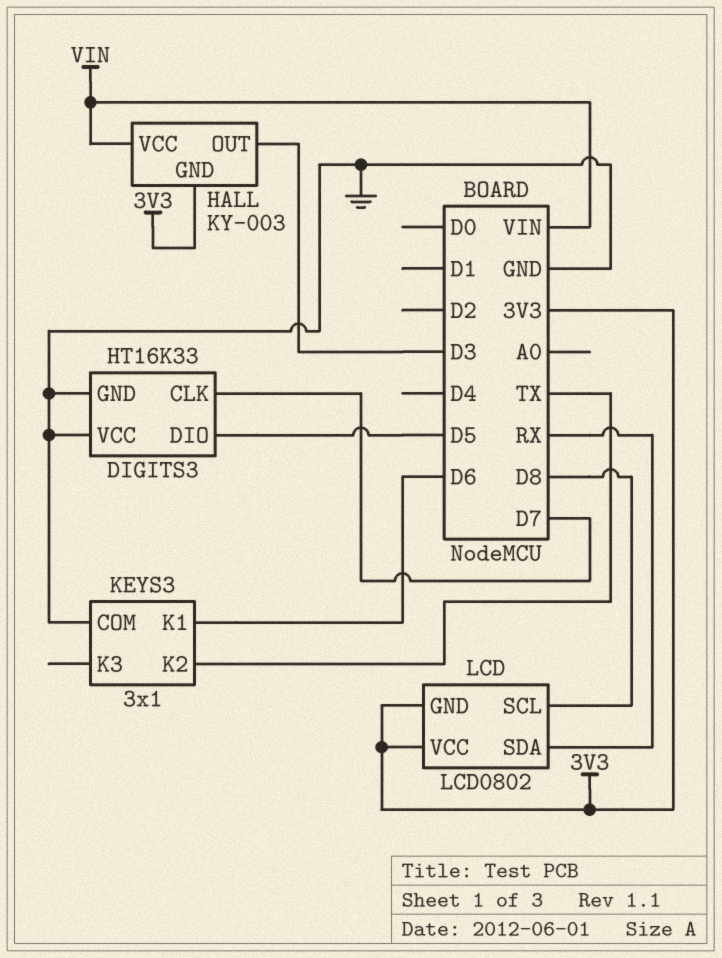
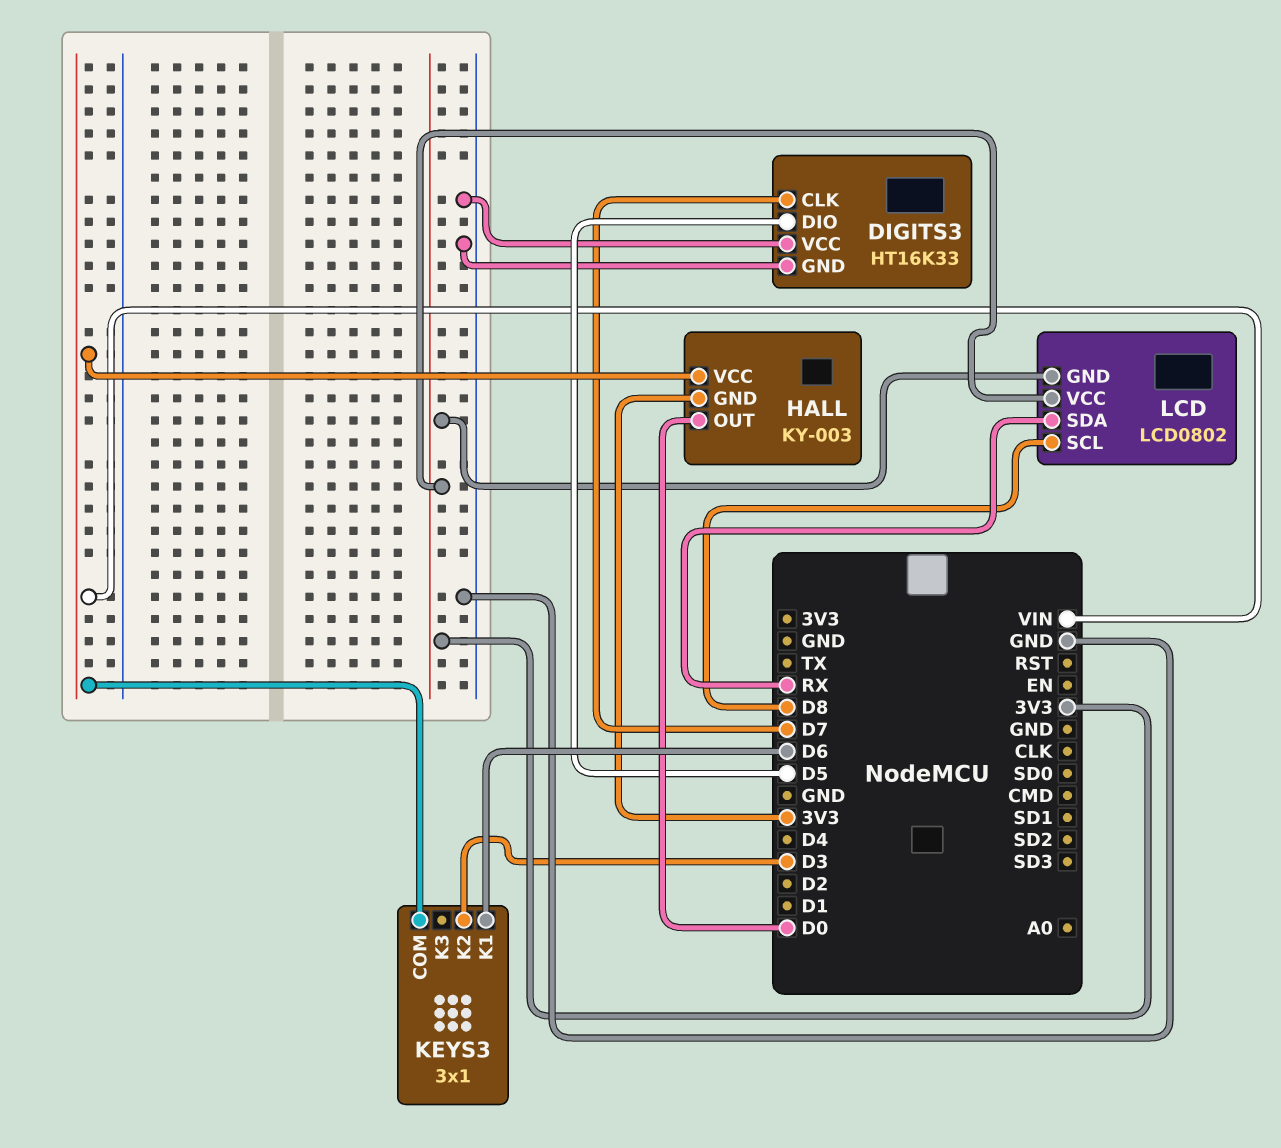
HALL pin OUT: D3 -> D0
KEYS3 pin COM: GND -> VIN
KEYS3 pin K2: TX -> D3

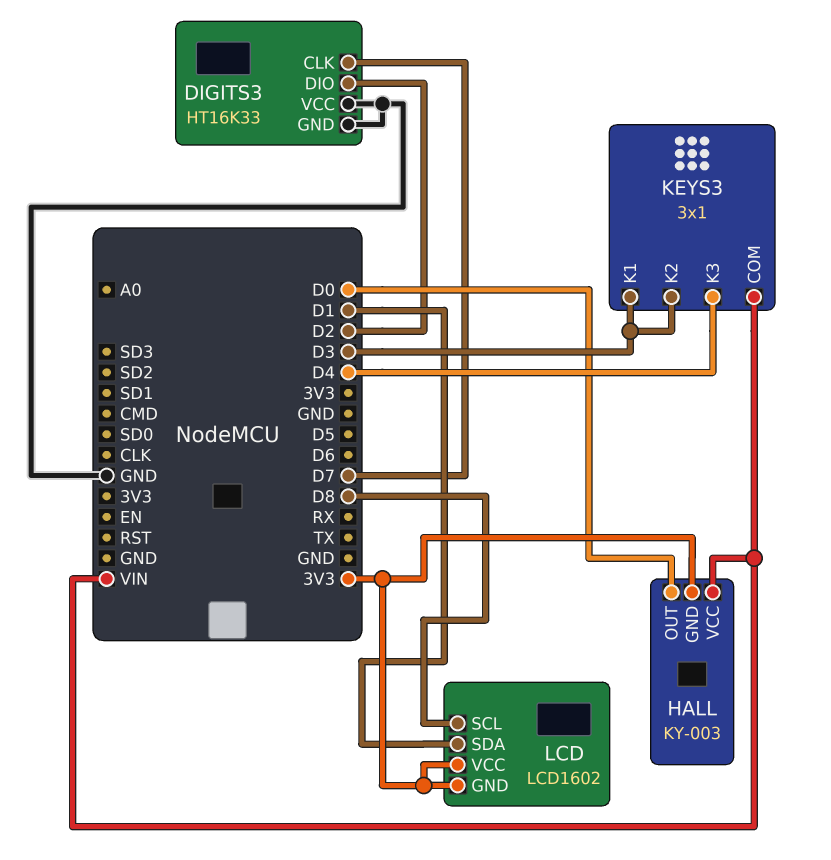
DIGITS3 pin DIO: D5 -> D2
KEYS3 pin K1: D6 -> D3
KEYS3 pin K3: none -> D4
LCD: LCD0802 -> LCD1602
LCD pin SDA: RX -> D1

